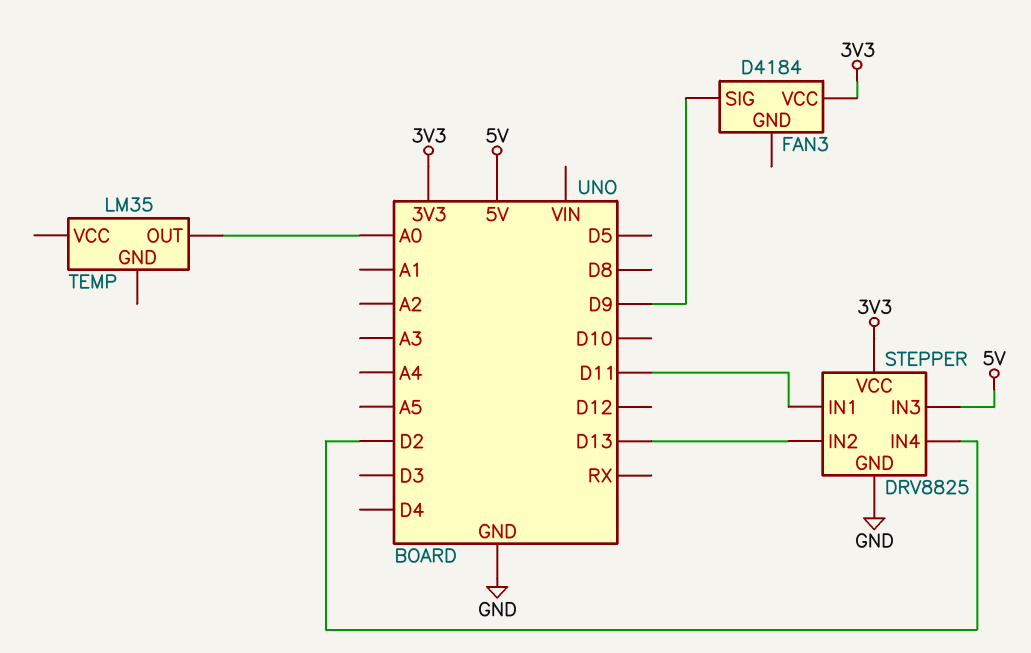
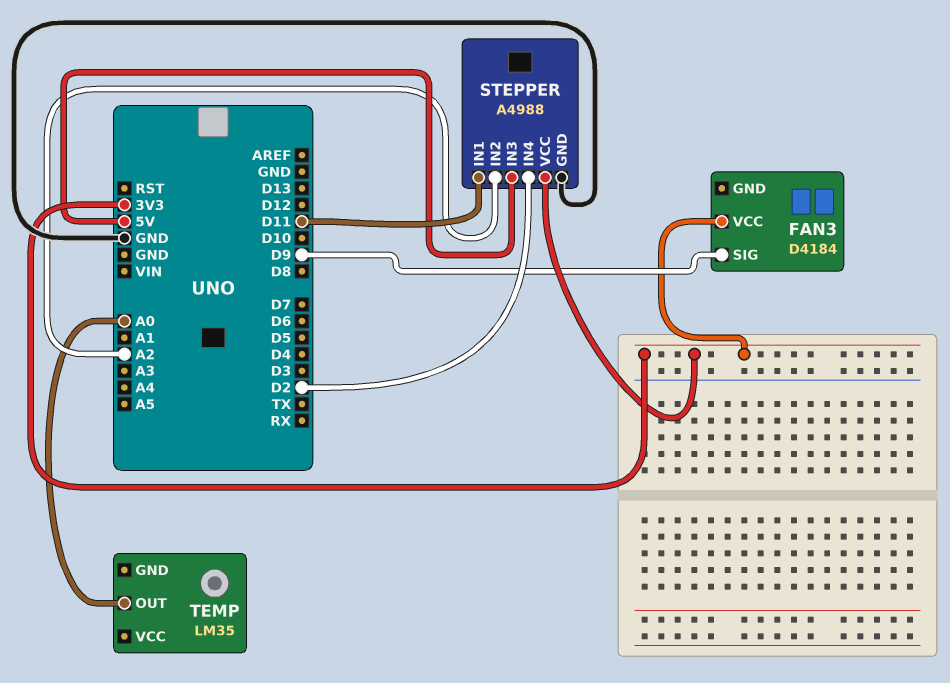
STEPPER: DRV8825 -> A4988
STEPPER pin IN2: D13 -> A2

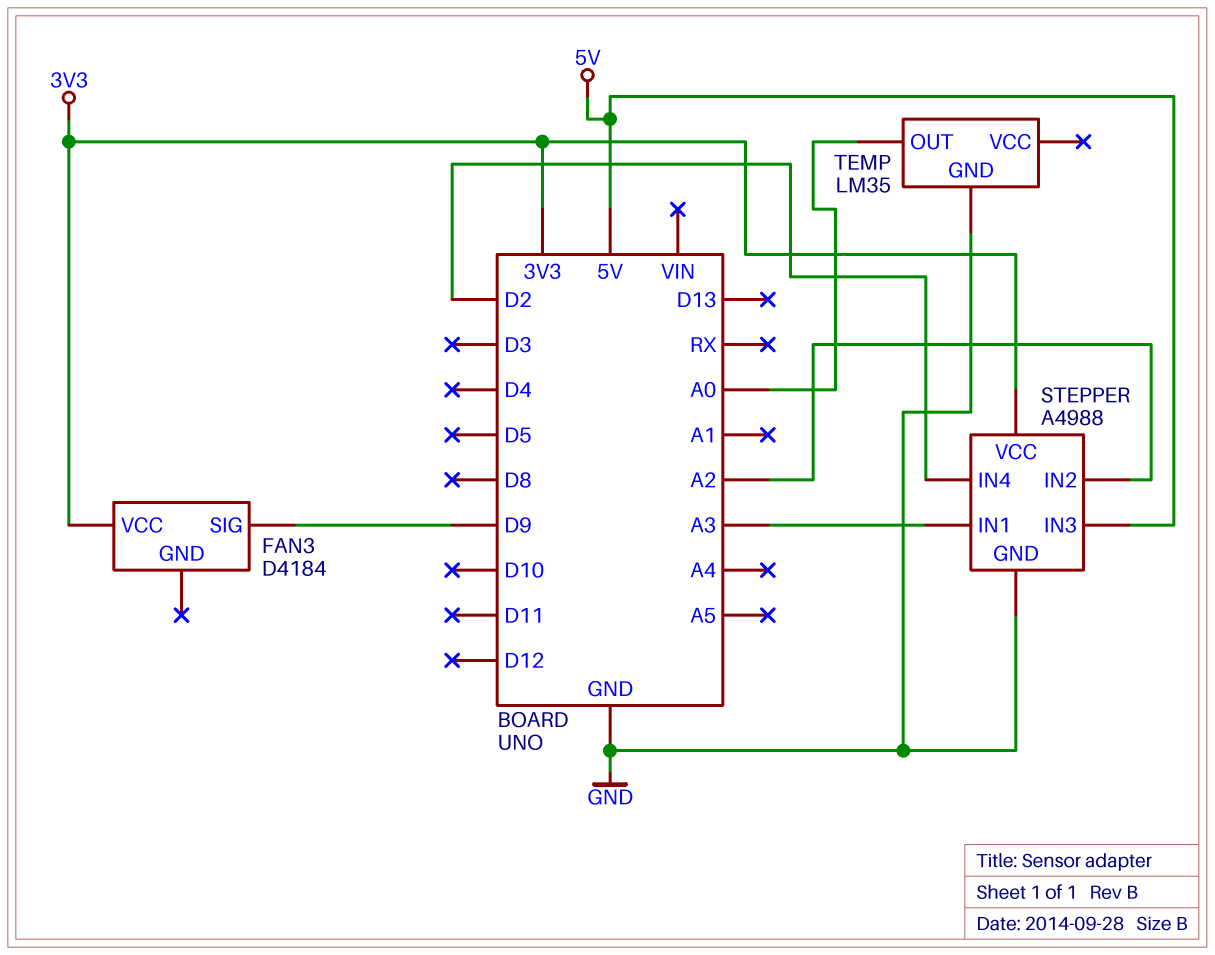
STEPPER pin IN1: D11 -> A3
TEMP pin GND: none -> GND

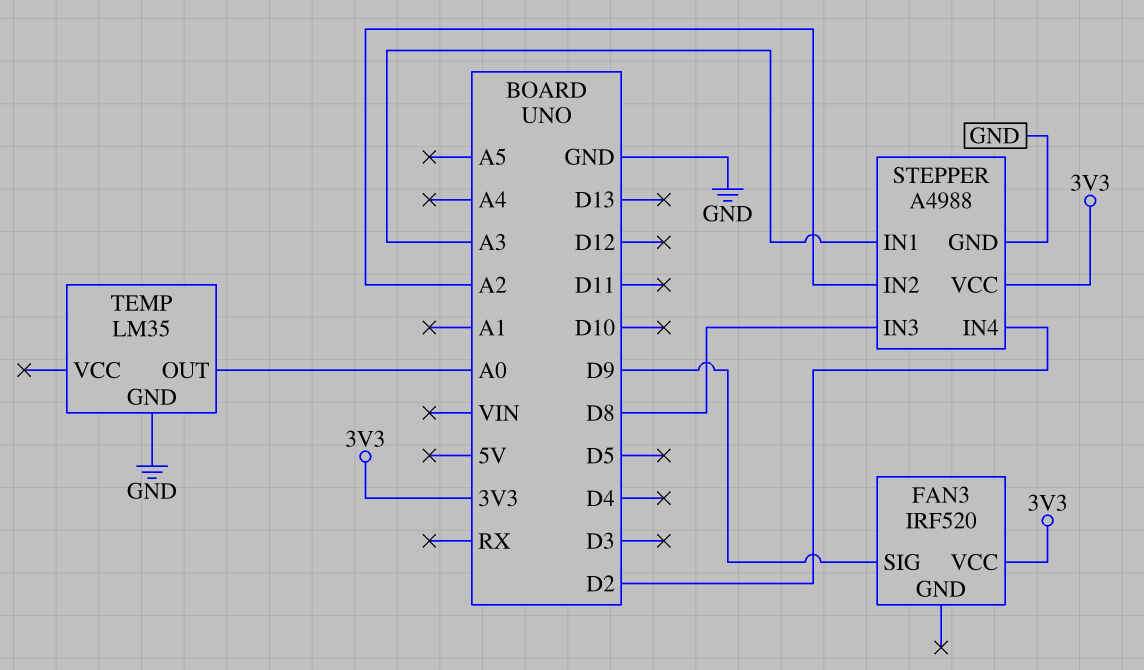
FAN3: D4184 -> IRF520
STEPPER pin IN3: 5V -> D8

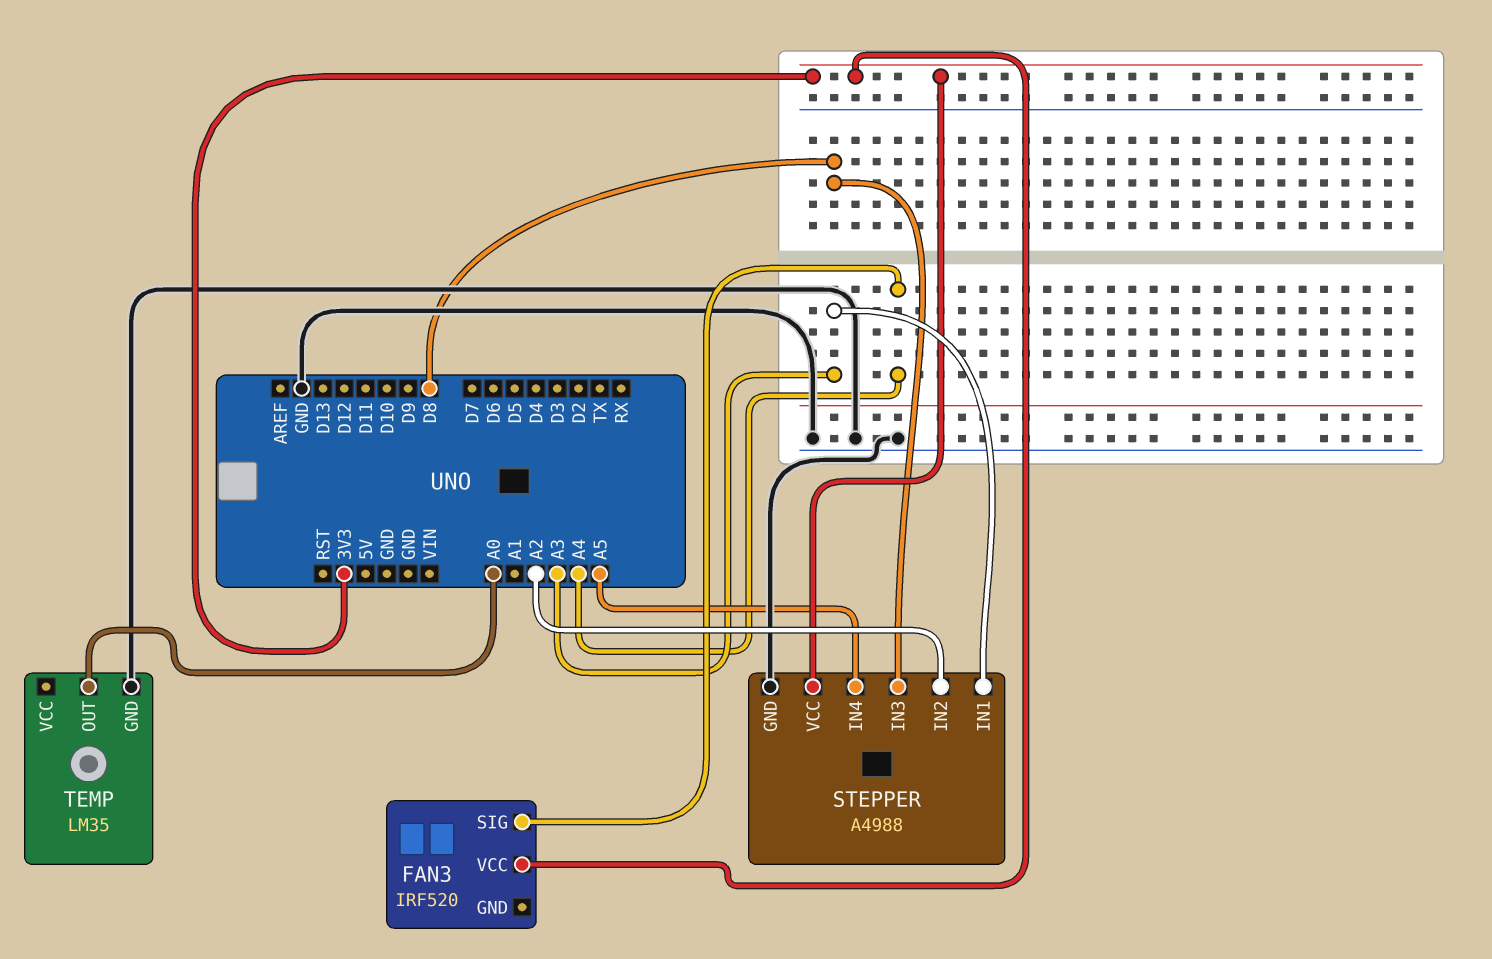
FAN3 pin SIG: D9 -> A4
STEPPER pin IN4: D2 -> A5

